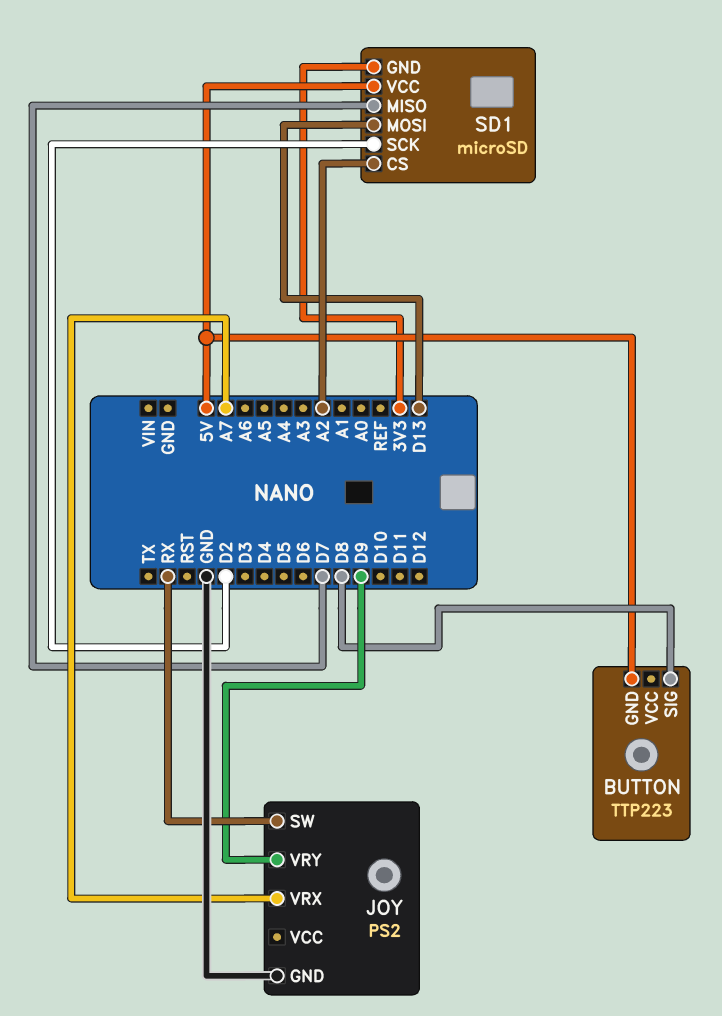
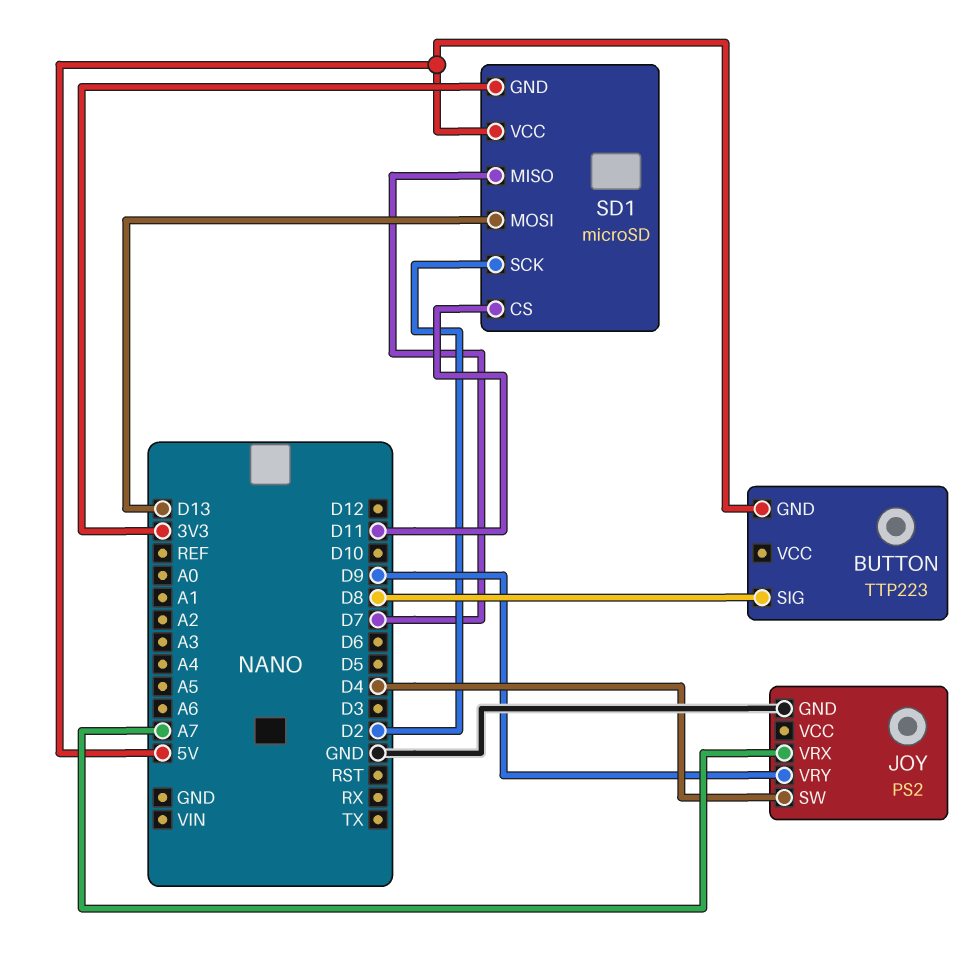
JOY pin SW: RX -> D4
SD1 pin CS: A2 -> D11

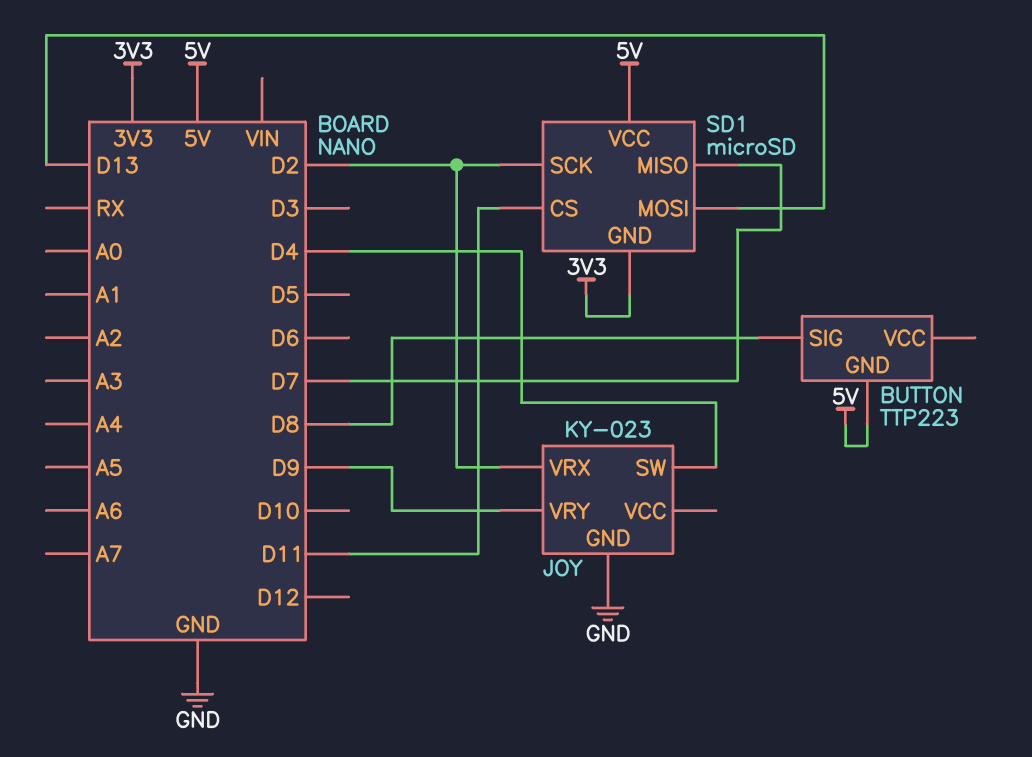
JOY: PS2 -> KY-023
JOY pin VRX: A7 -> D2

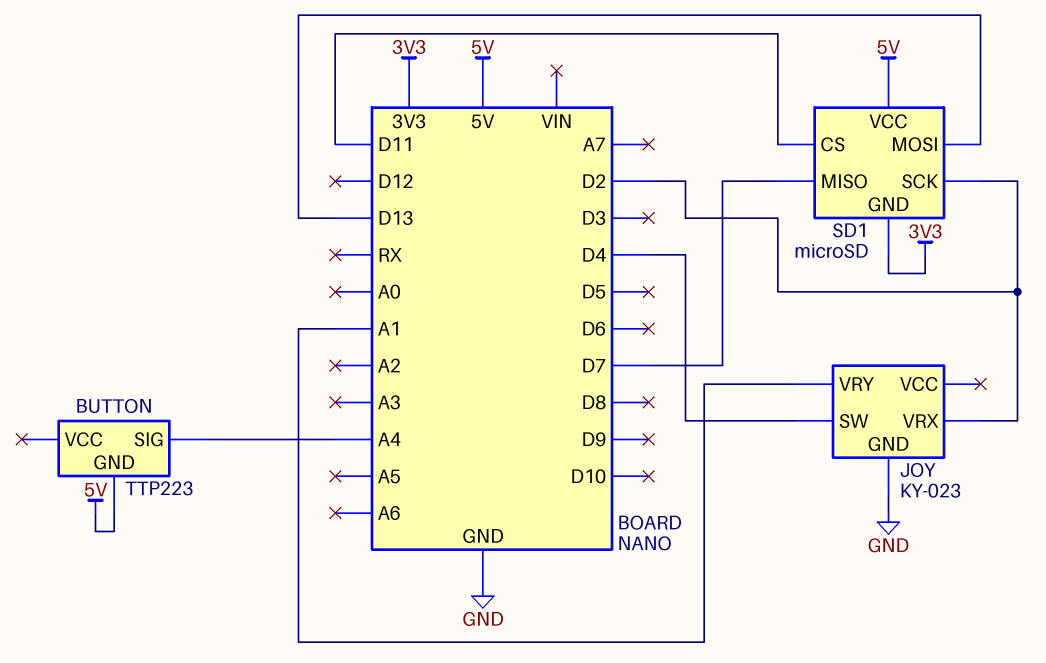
BUTTON pin SIG: D8 -> A4
JOY pin VRY: D9 -> A1

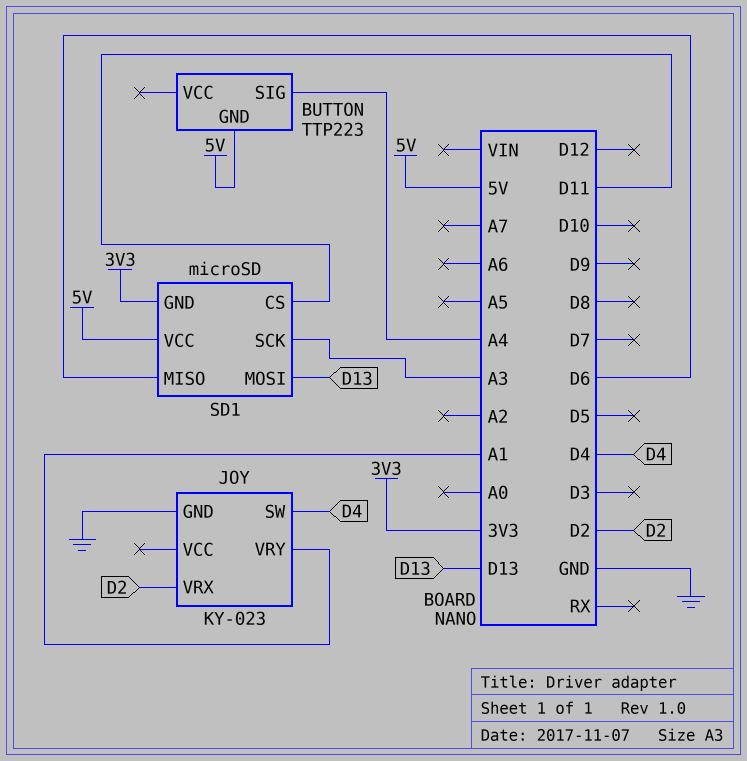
SD1 pin MISO: D7 -> D6
SD1 pin SCK: D2 -> A3

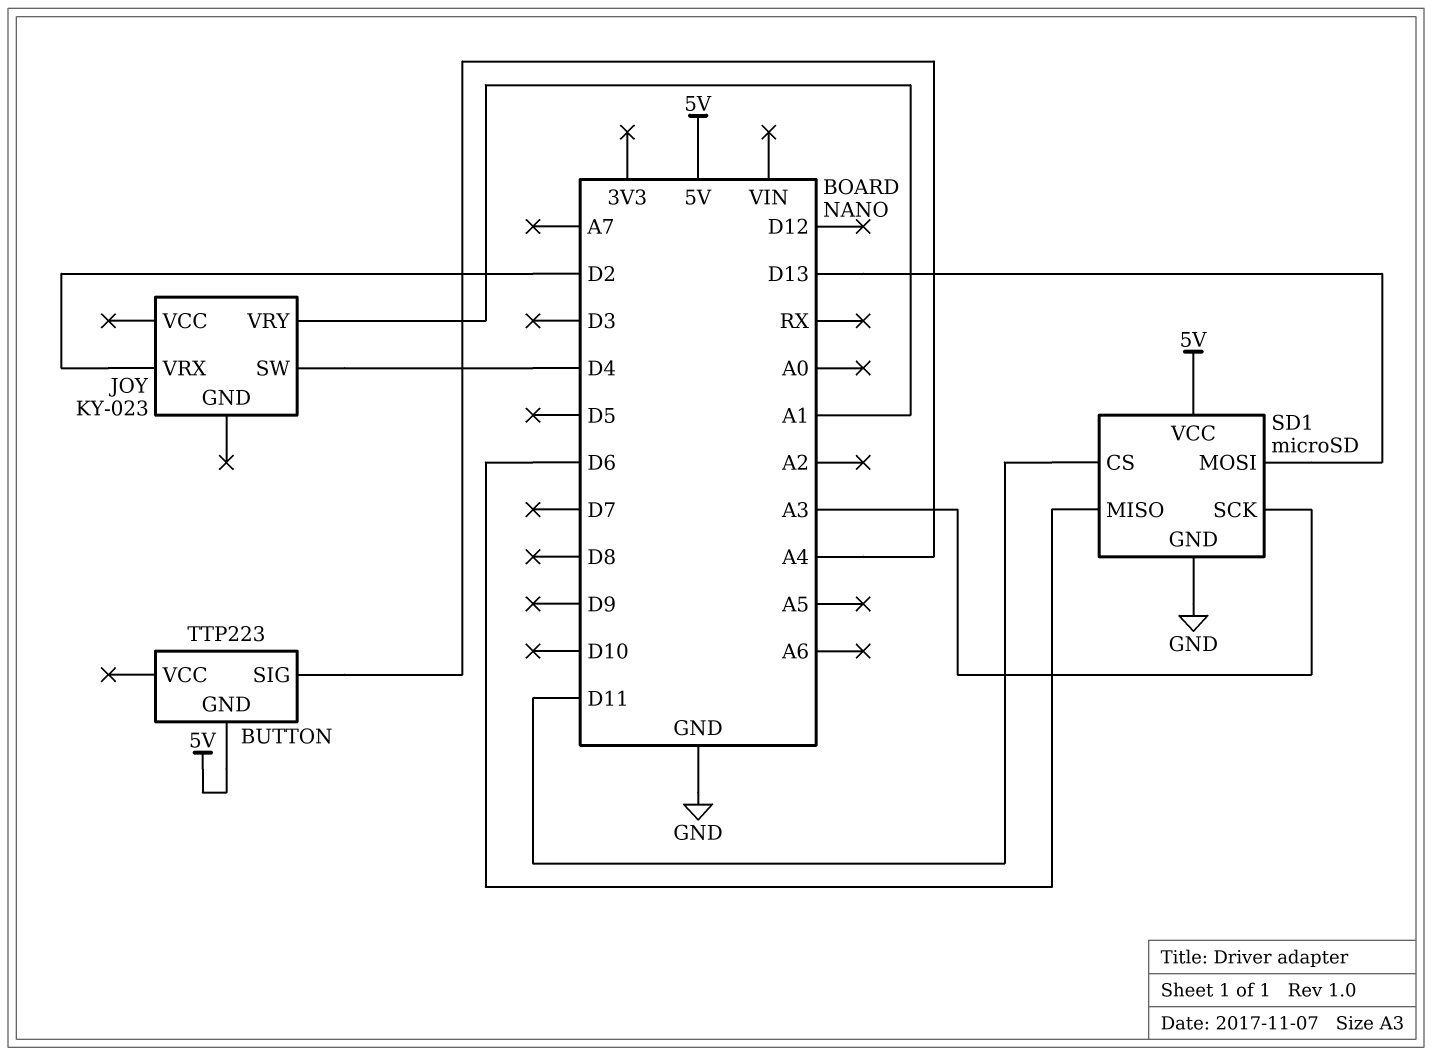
JOY pin GND: GND -> none
SD1 pin GND: 3V3 -> GND

